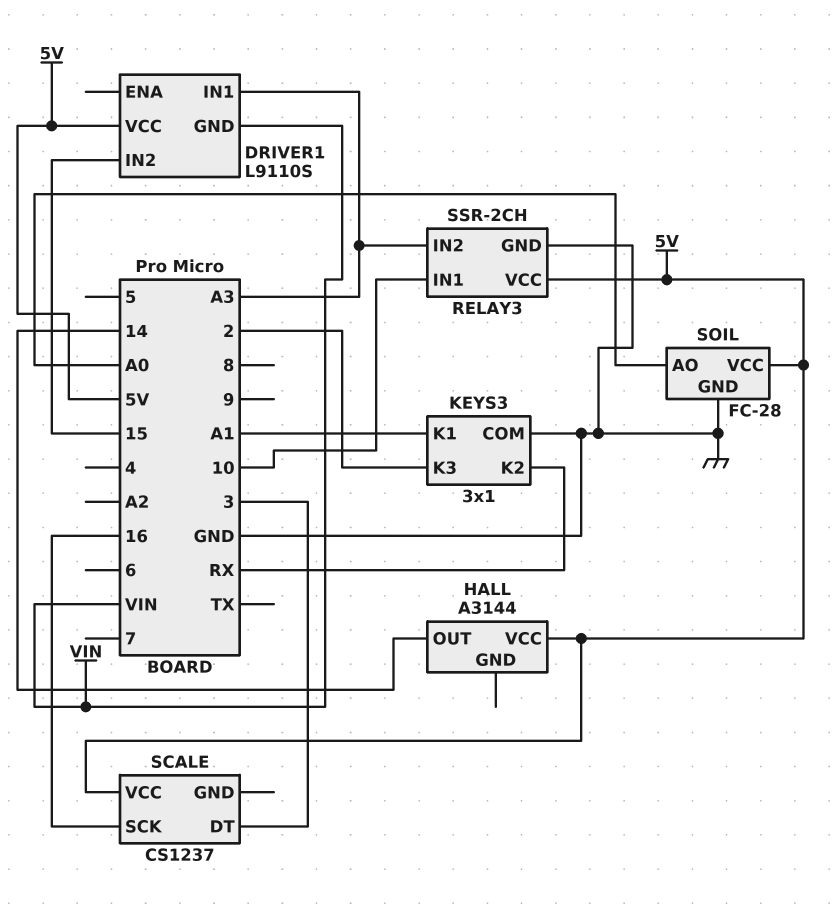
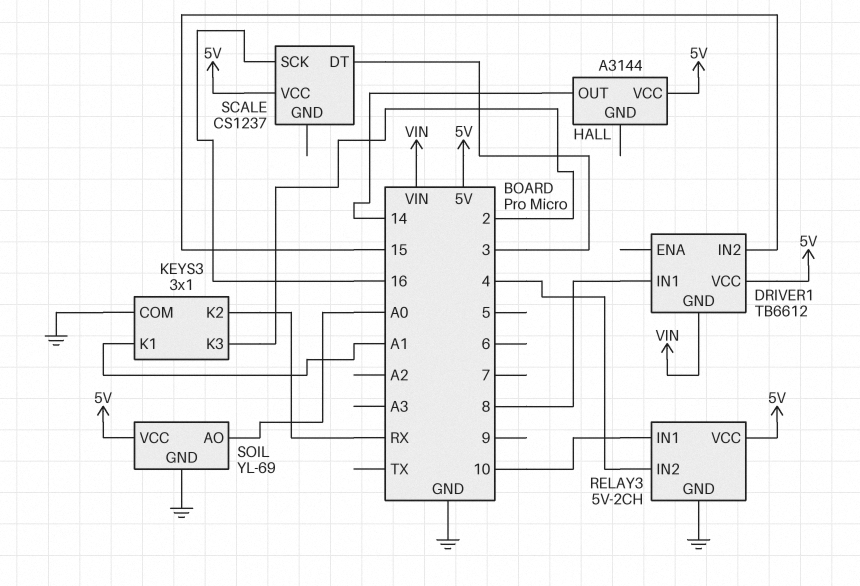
DRIVER1: L9110S -> TB6612
DRIVER1 pin IN1: A3 -> 8
RELAY3: SSR-2CH -> 5V-2CH
RELAY3 pin IN2: A3 -> 4
SOIL: FC-28 -> YL-69

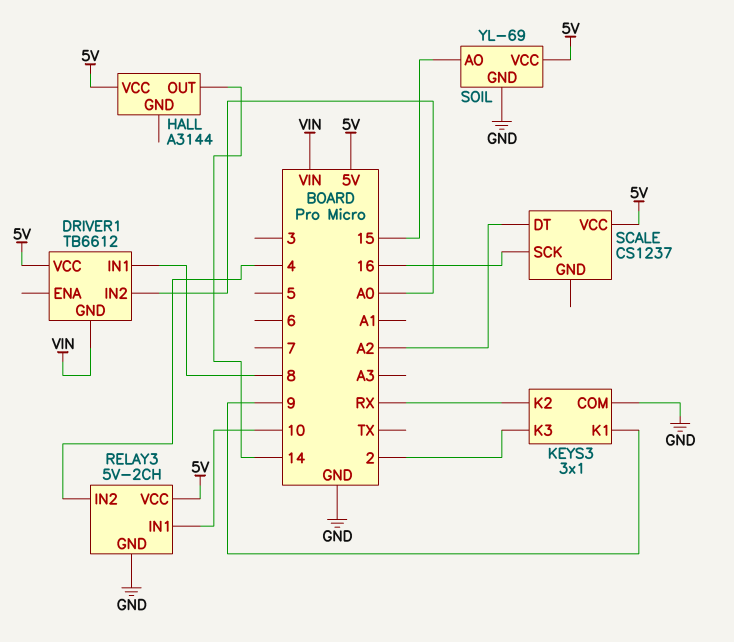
DRIVER1 pin IN2: 15 -> A0
KEYS3 pin K1: A1 -> 9
SCALE pin DT: 3 -> A2
SOIL pin AO: A0 -> 15

